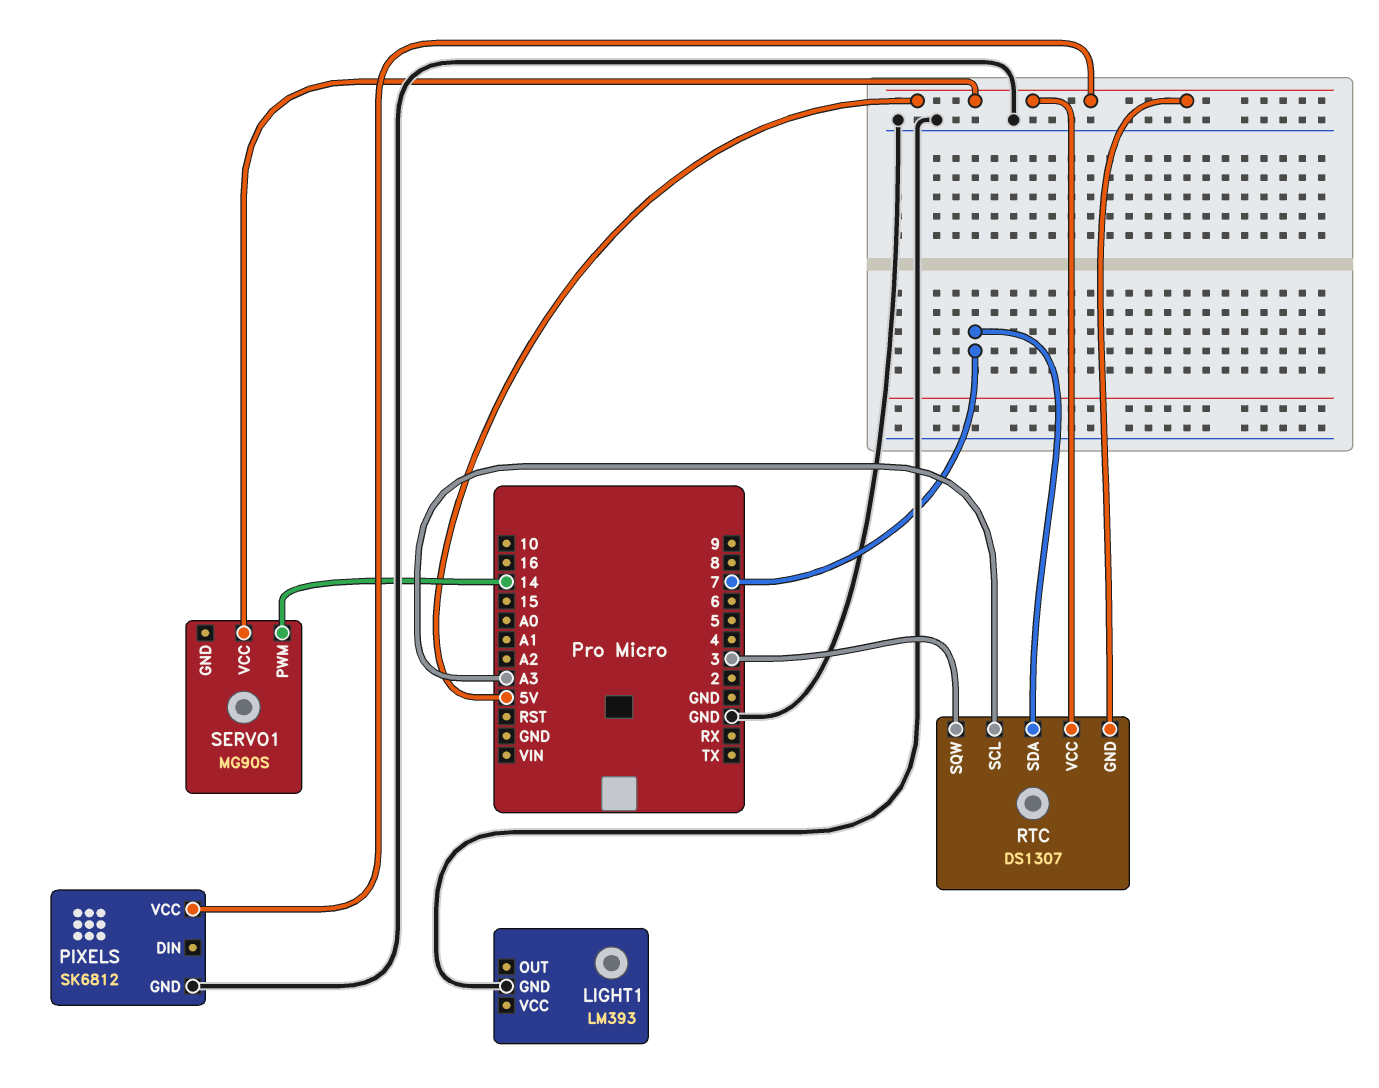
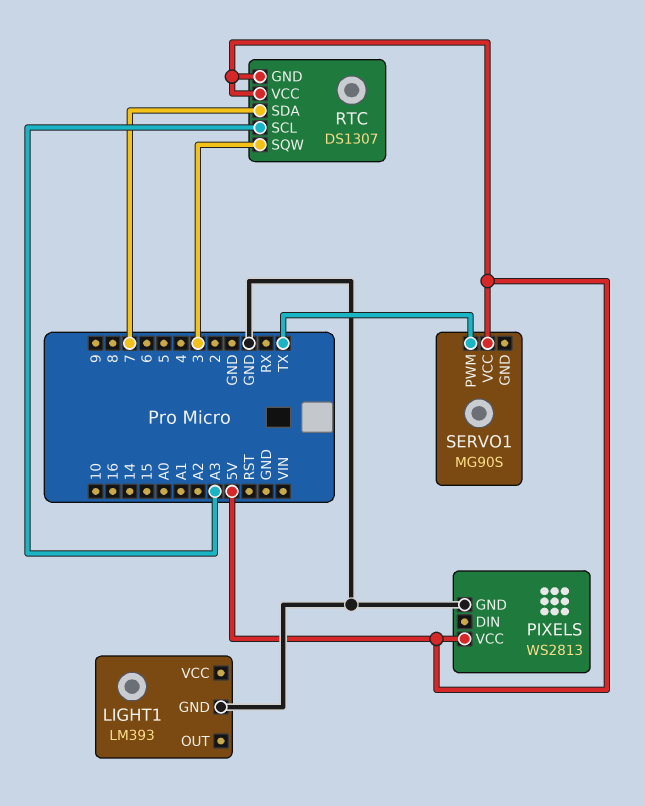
PIXELS: SK6812 -> WS2813
SERVO1 pin PWM: 14 -> TX

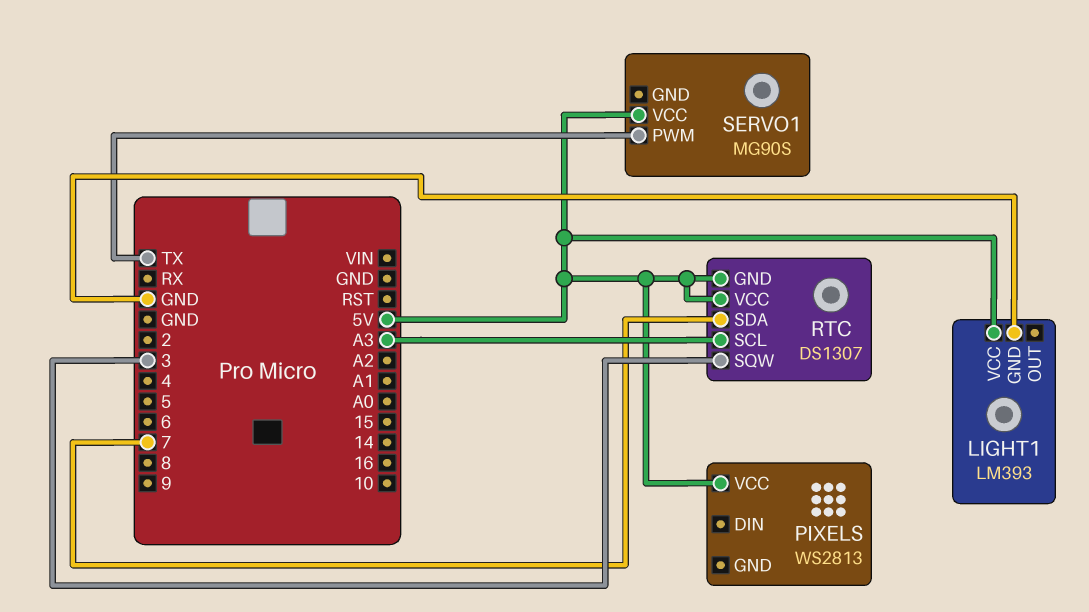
LIGHT1 pin VCC: none -> 5V
PIXELS pin GND: GND -> none

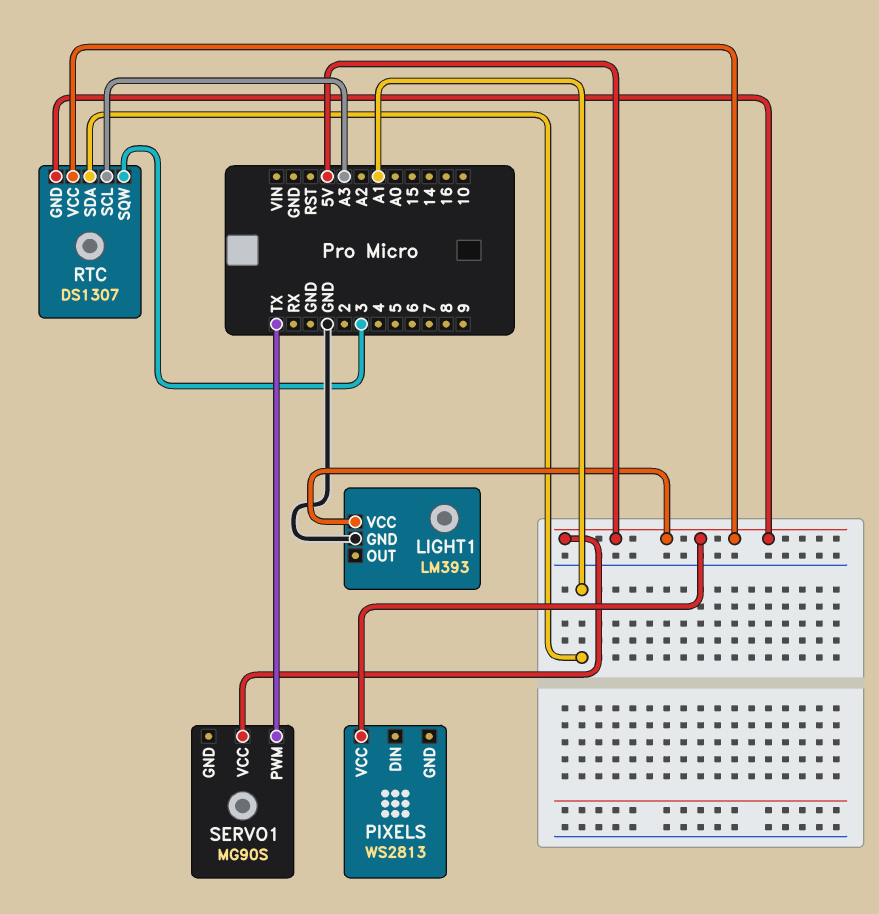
RTC pin SDA: 7 -> A1

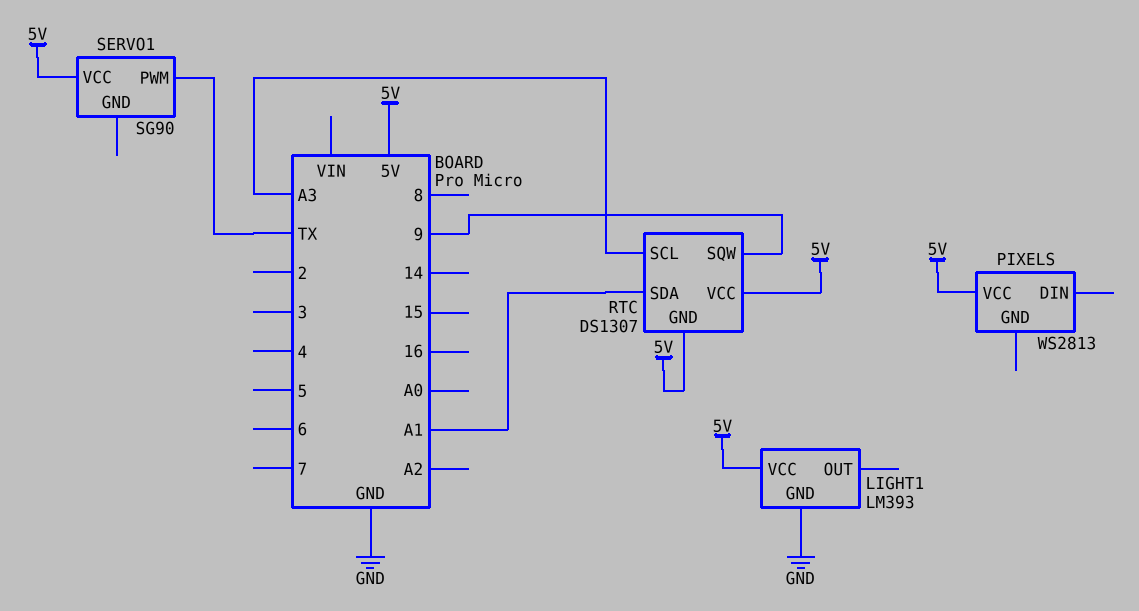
RTC pin SQW: 3 -> 9
SERVO1: MG90S -> SG90

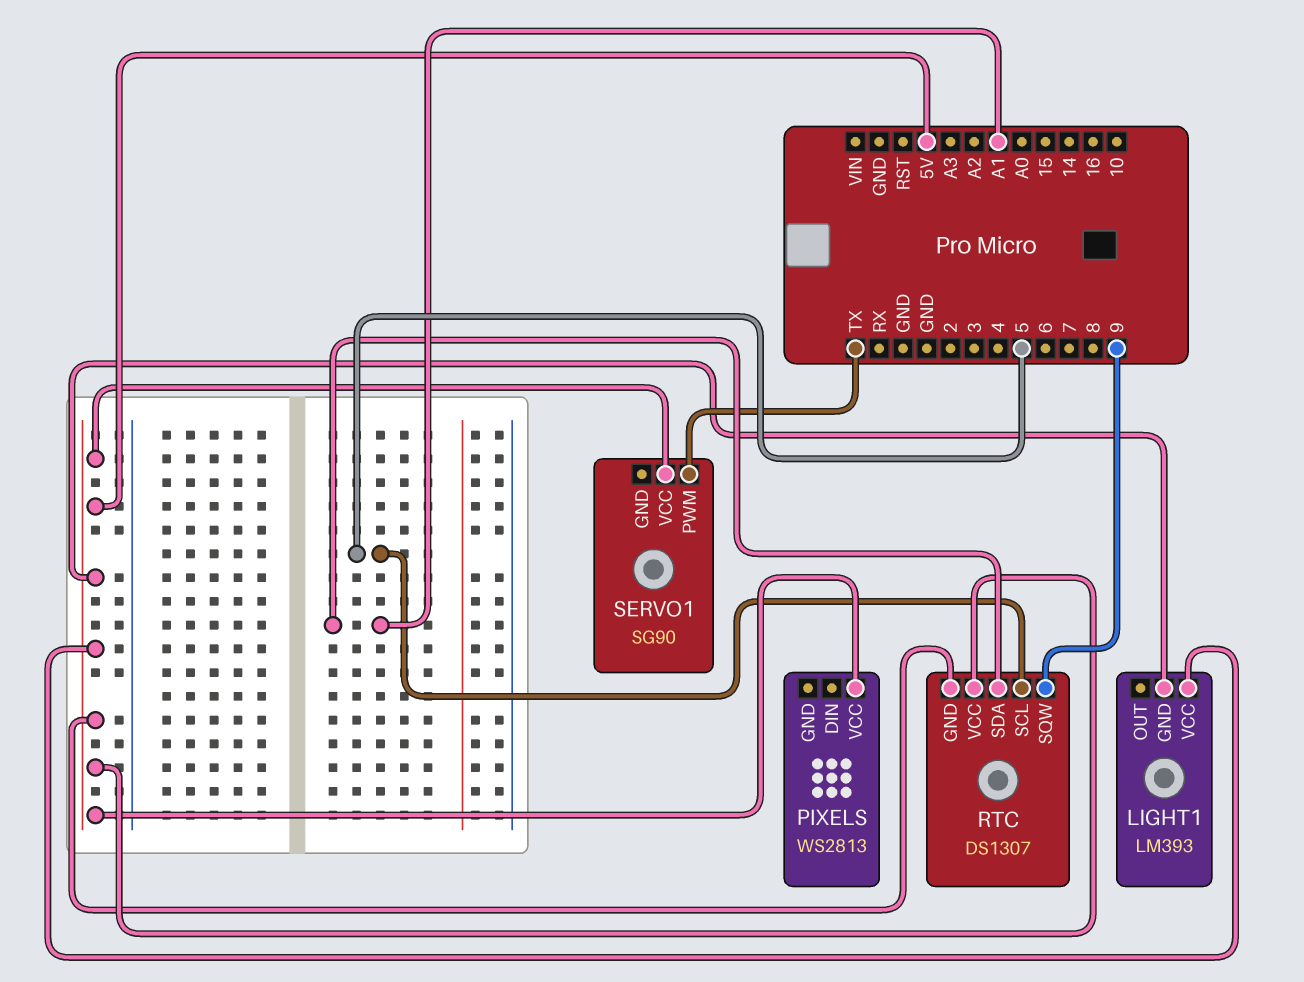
LIGHT1 pin GND: GND -> 5V
RTC pin SCL: A3 -> 5

